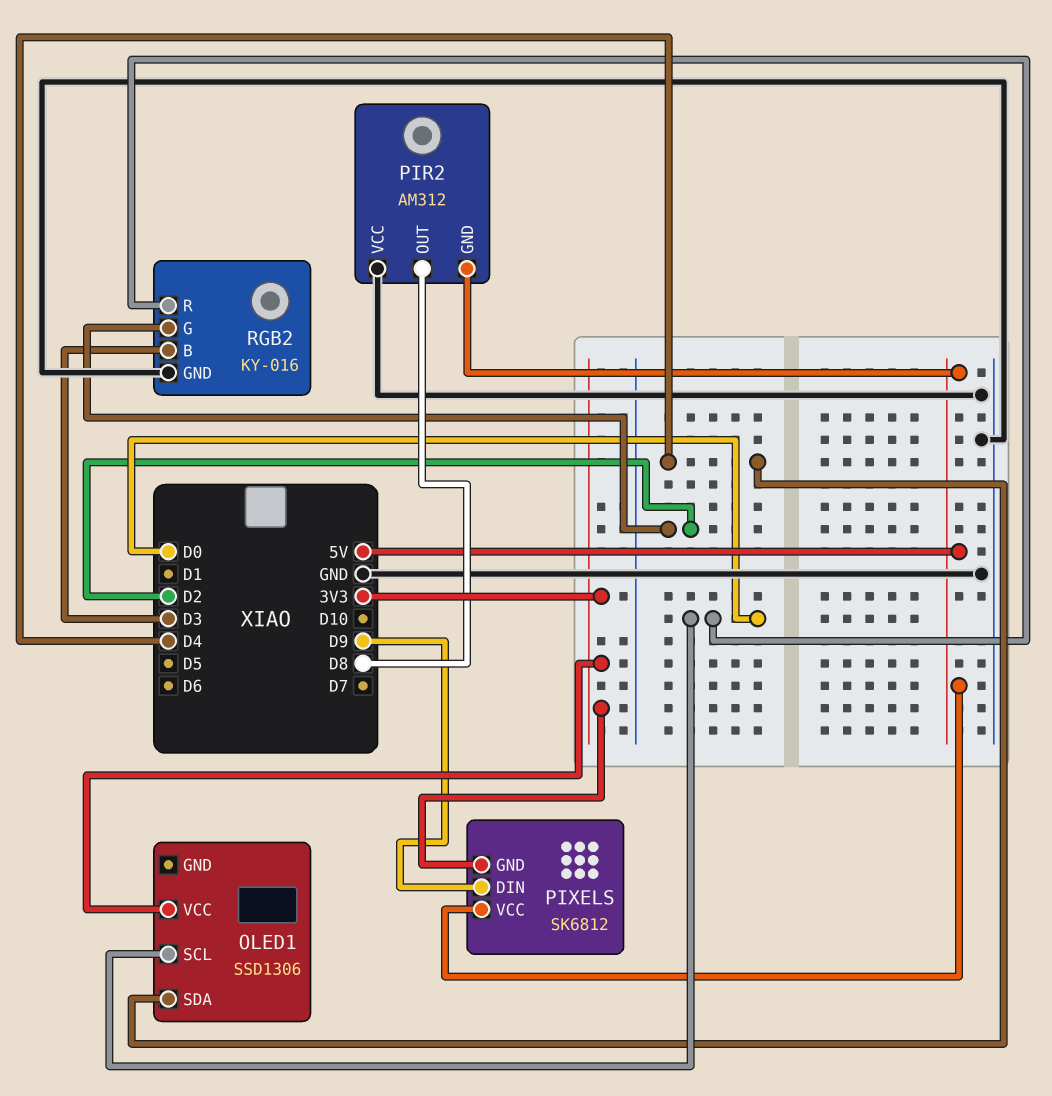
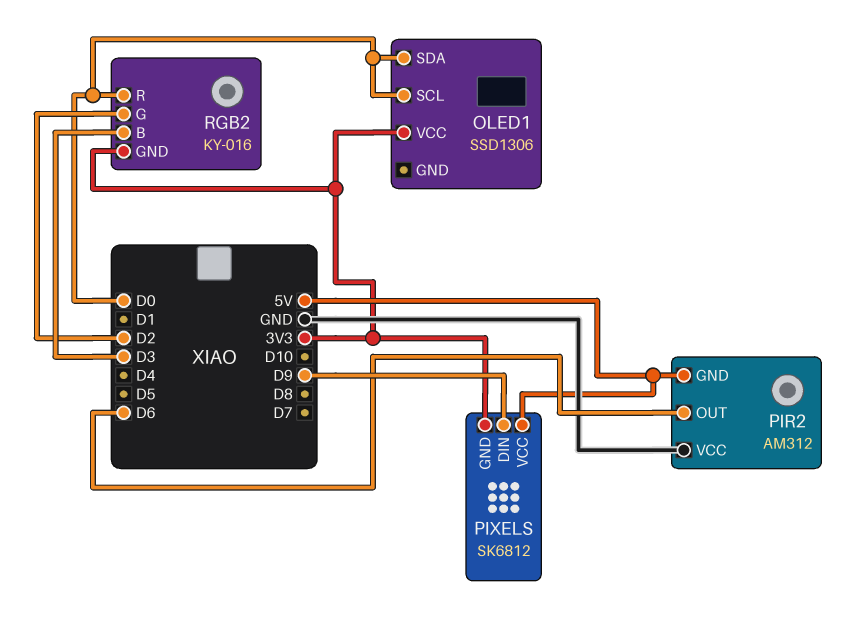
OLED1 pin SDA: D4 -> D0
PIR2 pin OUT: D8 -> D6
RGB2 pin GND: GND -> 3V3

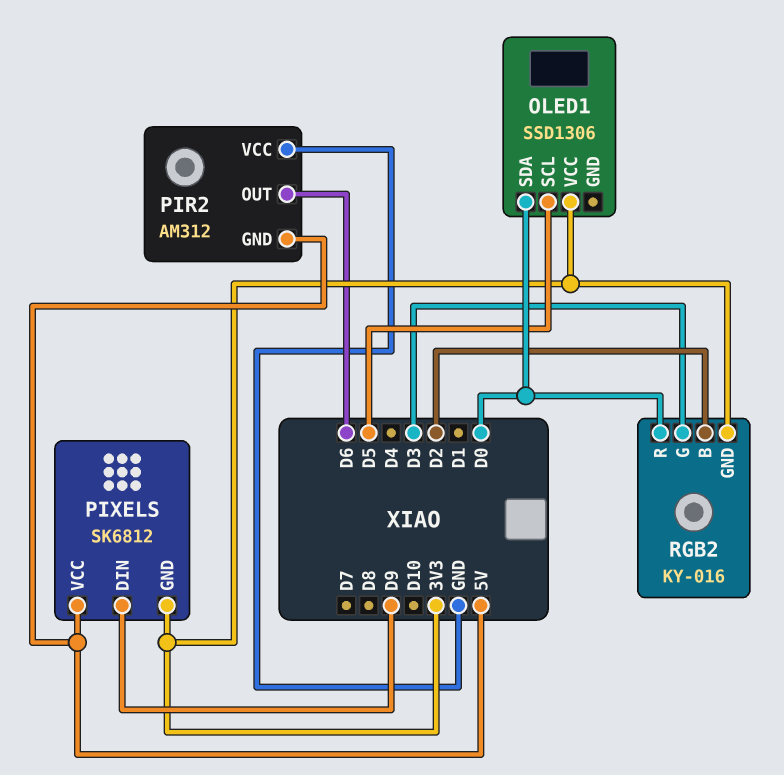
OLED1 pin SCL: D0 -> D5
RGB2 pin B: D3 -> D2
RGB2 pin G: D2 -> D3

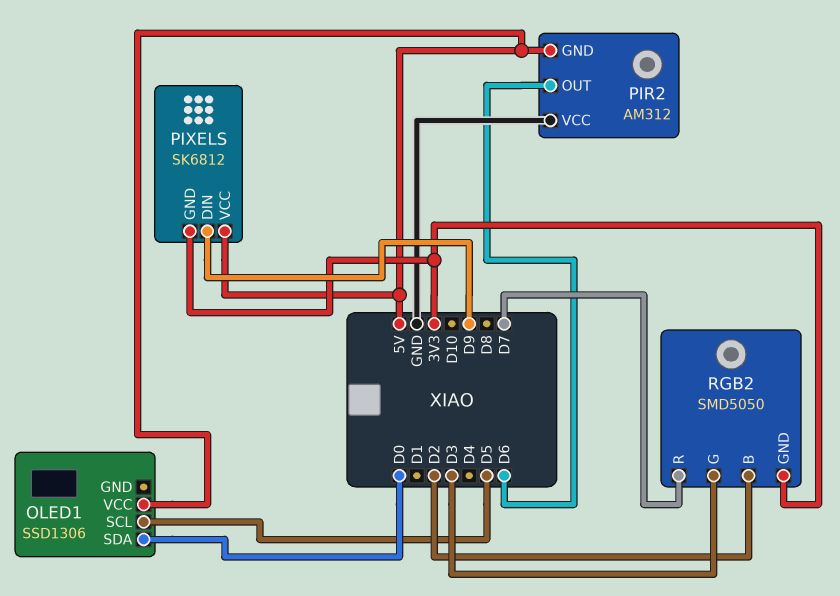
OLED1 pin VCC: 3V3 -> 5V
RGB2: KY-016 -> SMD5050
RGB2 pin R: D0 -> D7

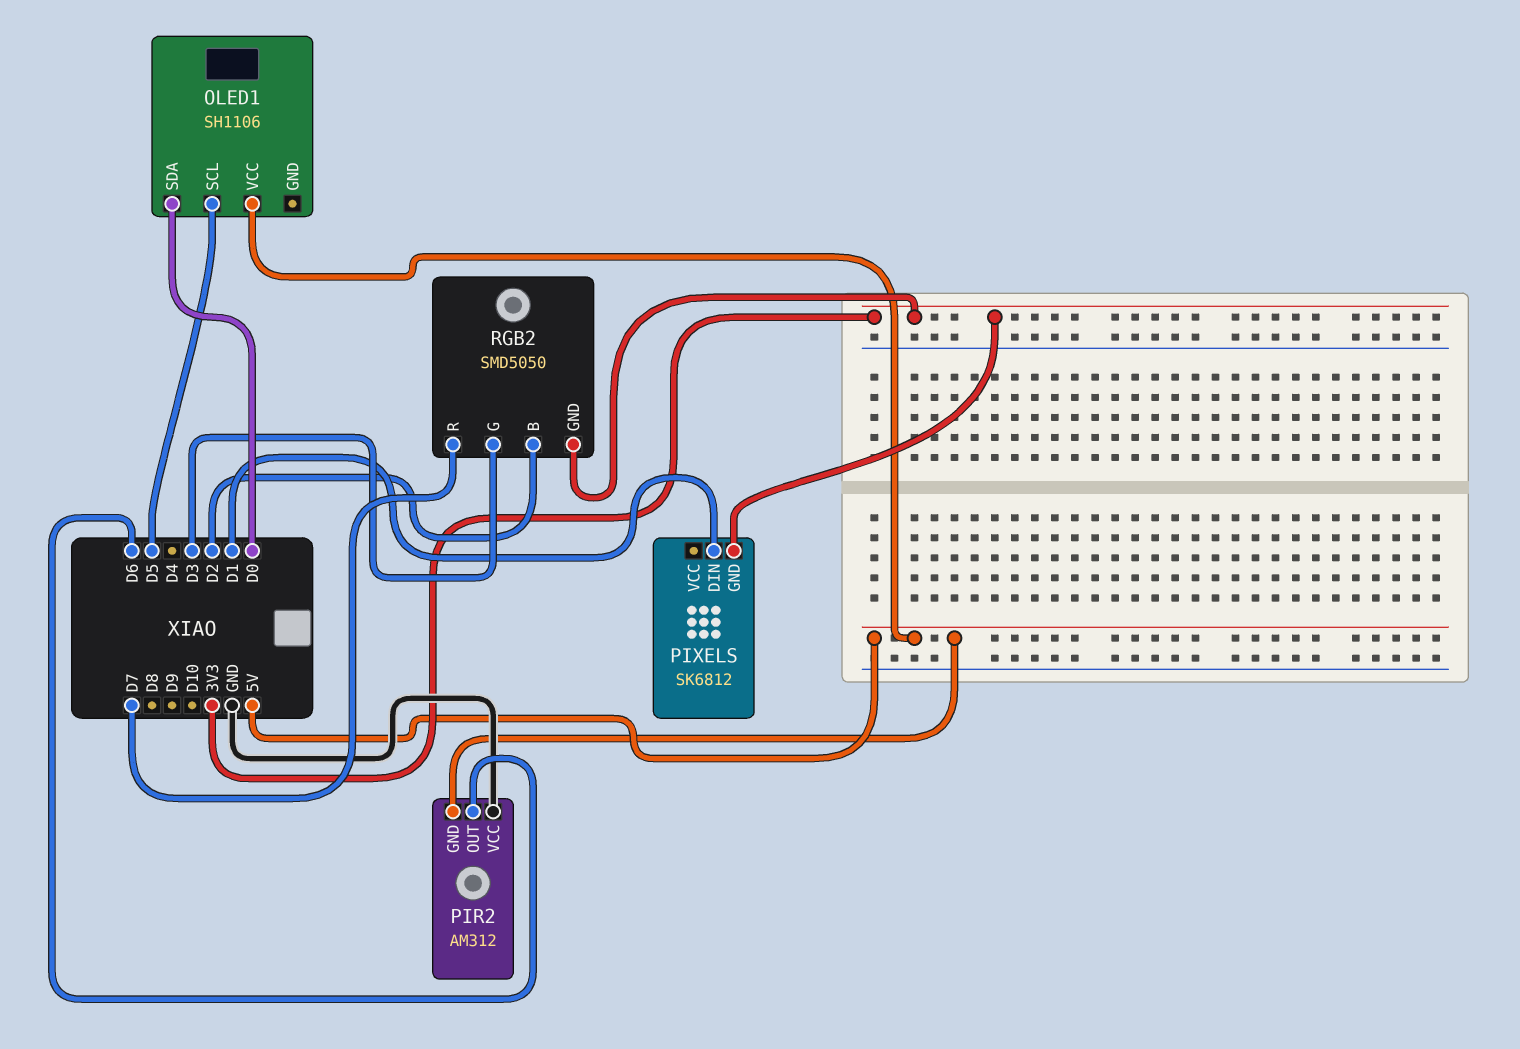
OLED1: SSD1306 -> SH1106
PIXELS pin DIN: D9 -> D1
PIXELS pin VCC: 5V -> none

